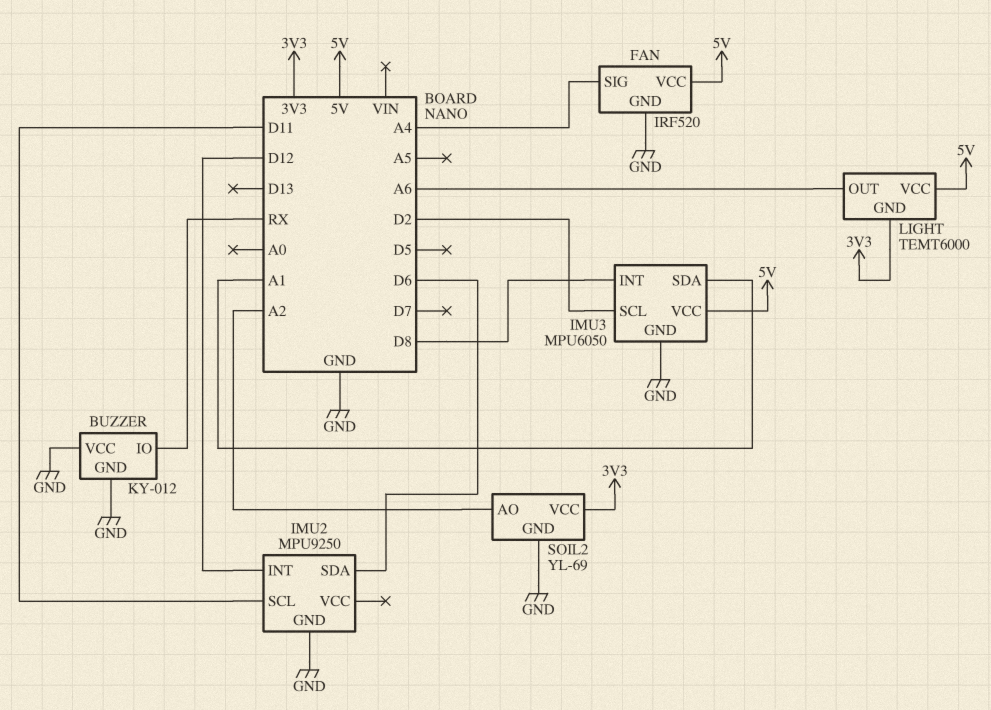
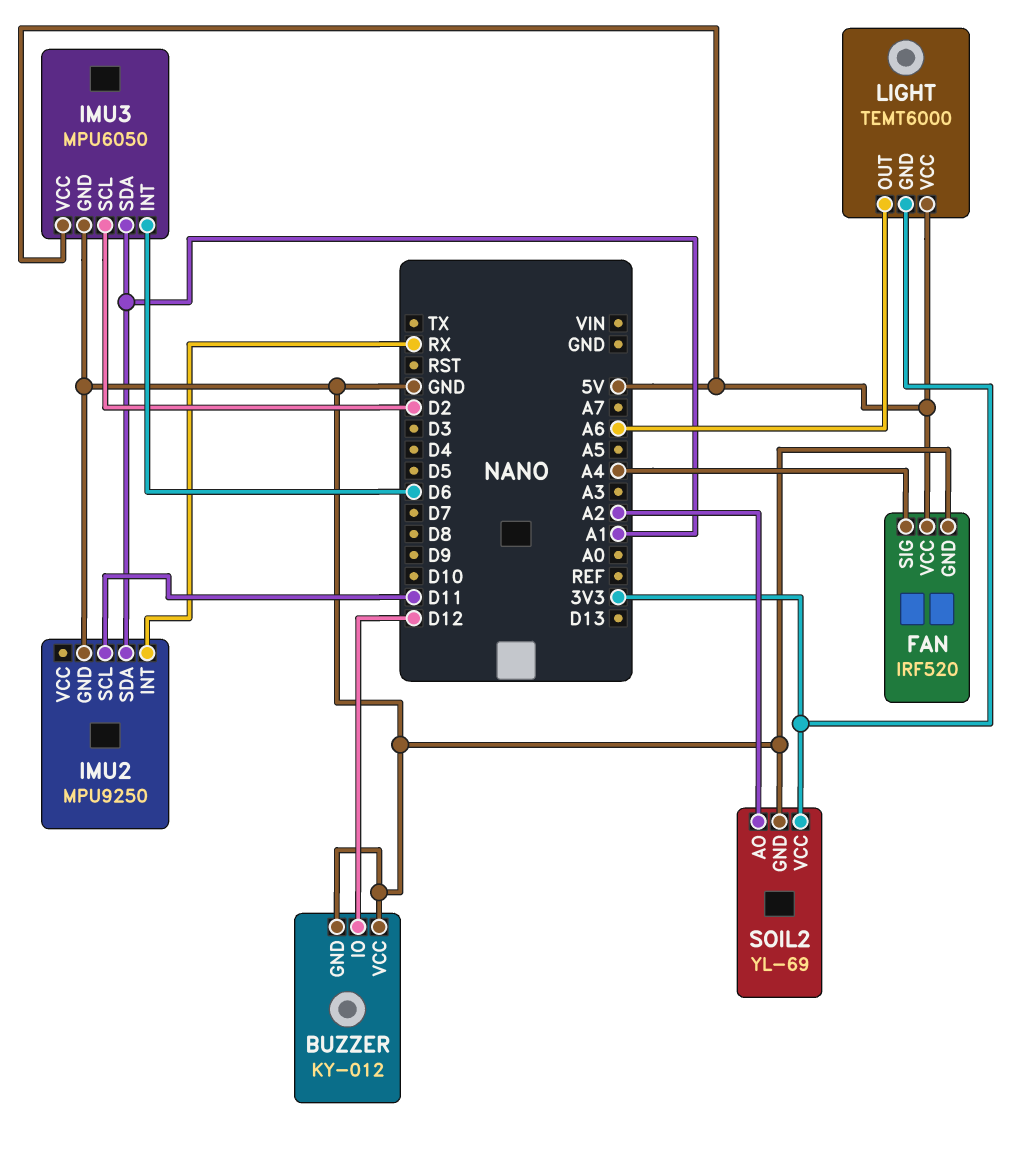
BUZZER pin IO: RX -> D12
IMU2 pin INT: D12 -> RX
IMU2 pin SDA: D6 -> A1
IMU3 pin INT: D8 -> D6

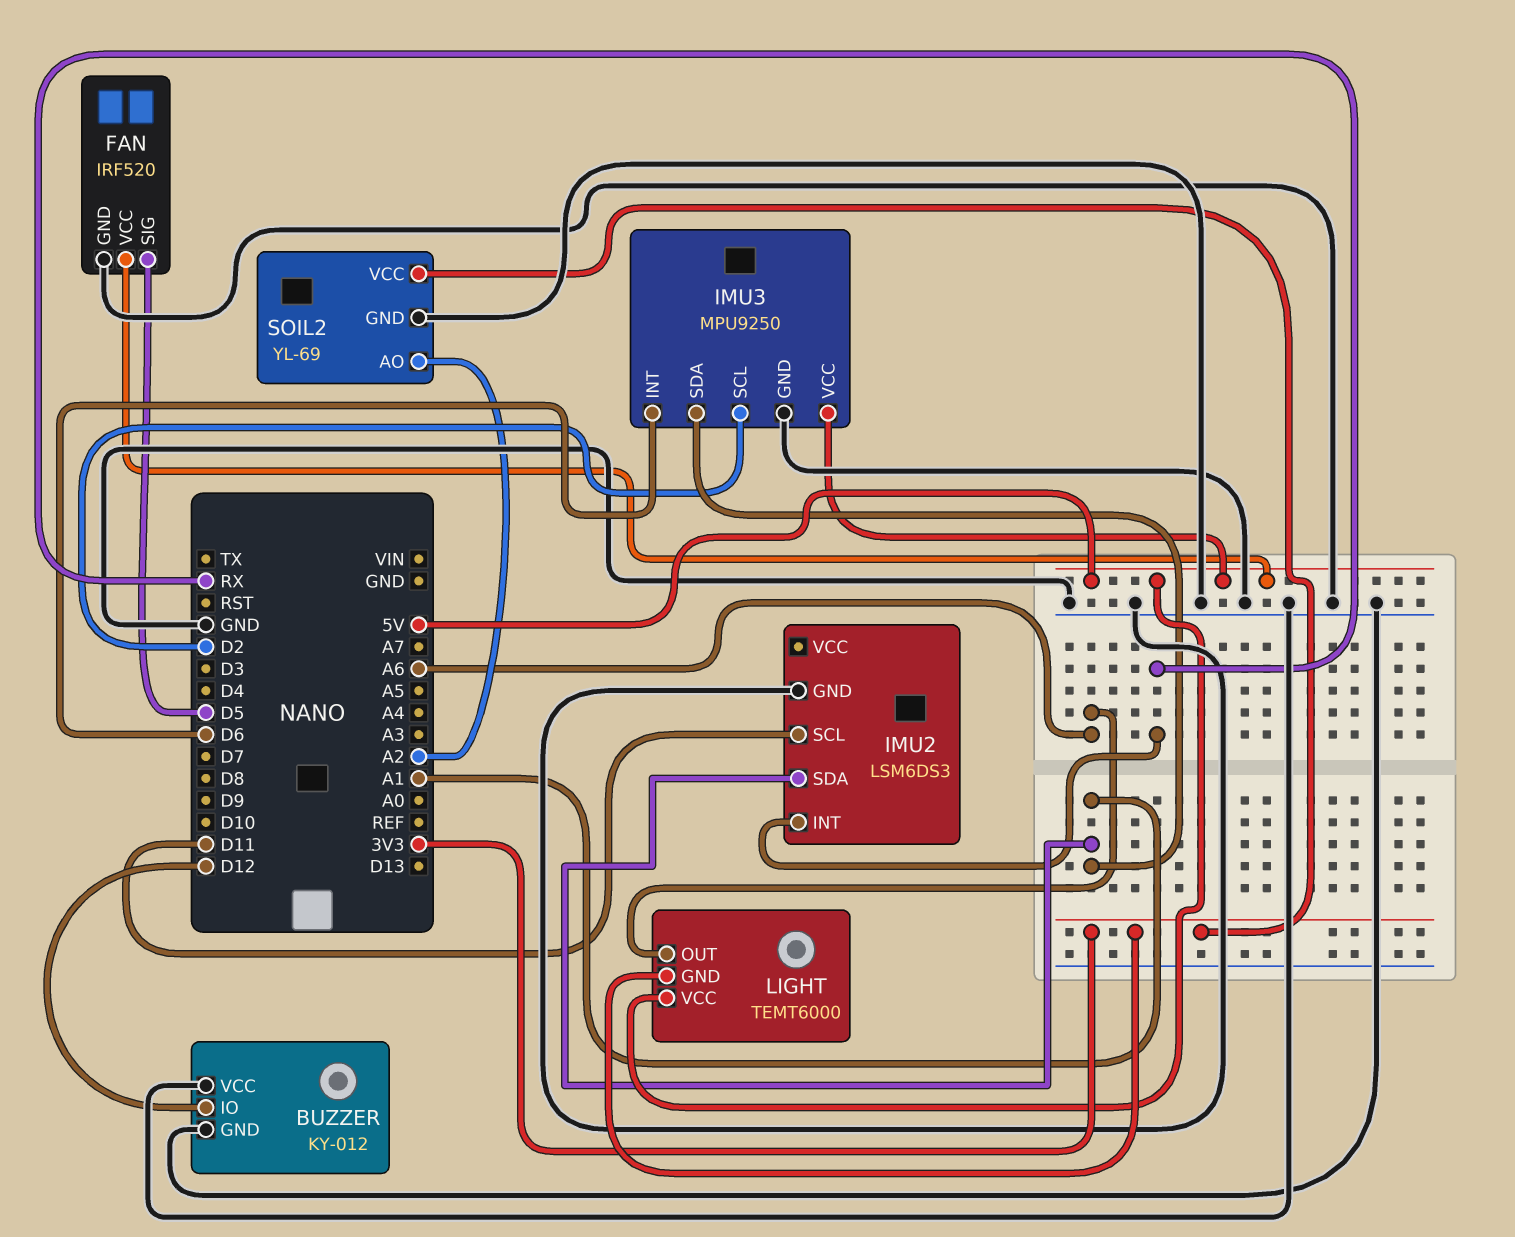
FAN pin SIG: A4 -> D5
IMU2: MPU9250 -> LSM6DS3
IMU3: MPU6050 -> MPU9250

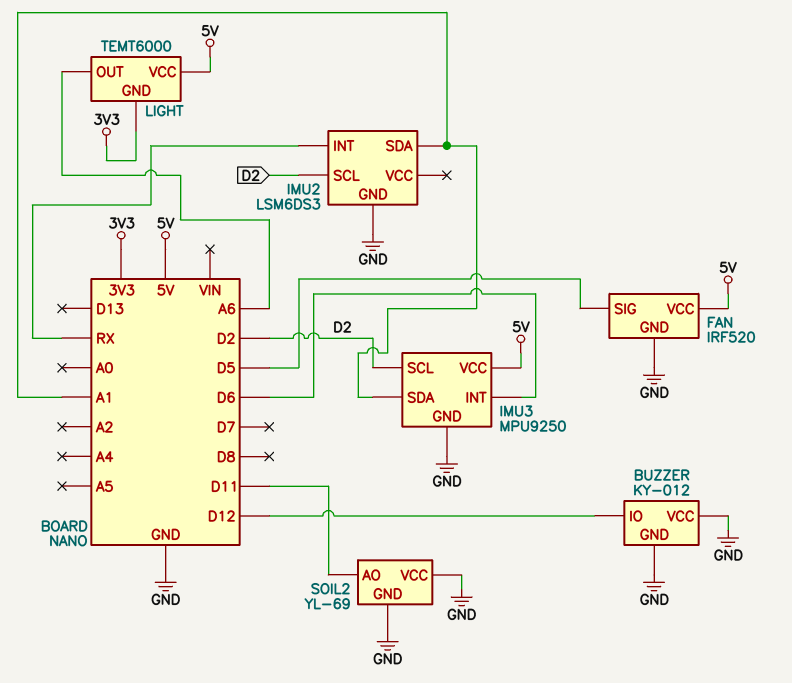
IMU2 pin SCL: D11 -> D2
SOIL2 pin AO: A2 -> D11
SOIL2 pin VCC: 3V3 -> GND

